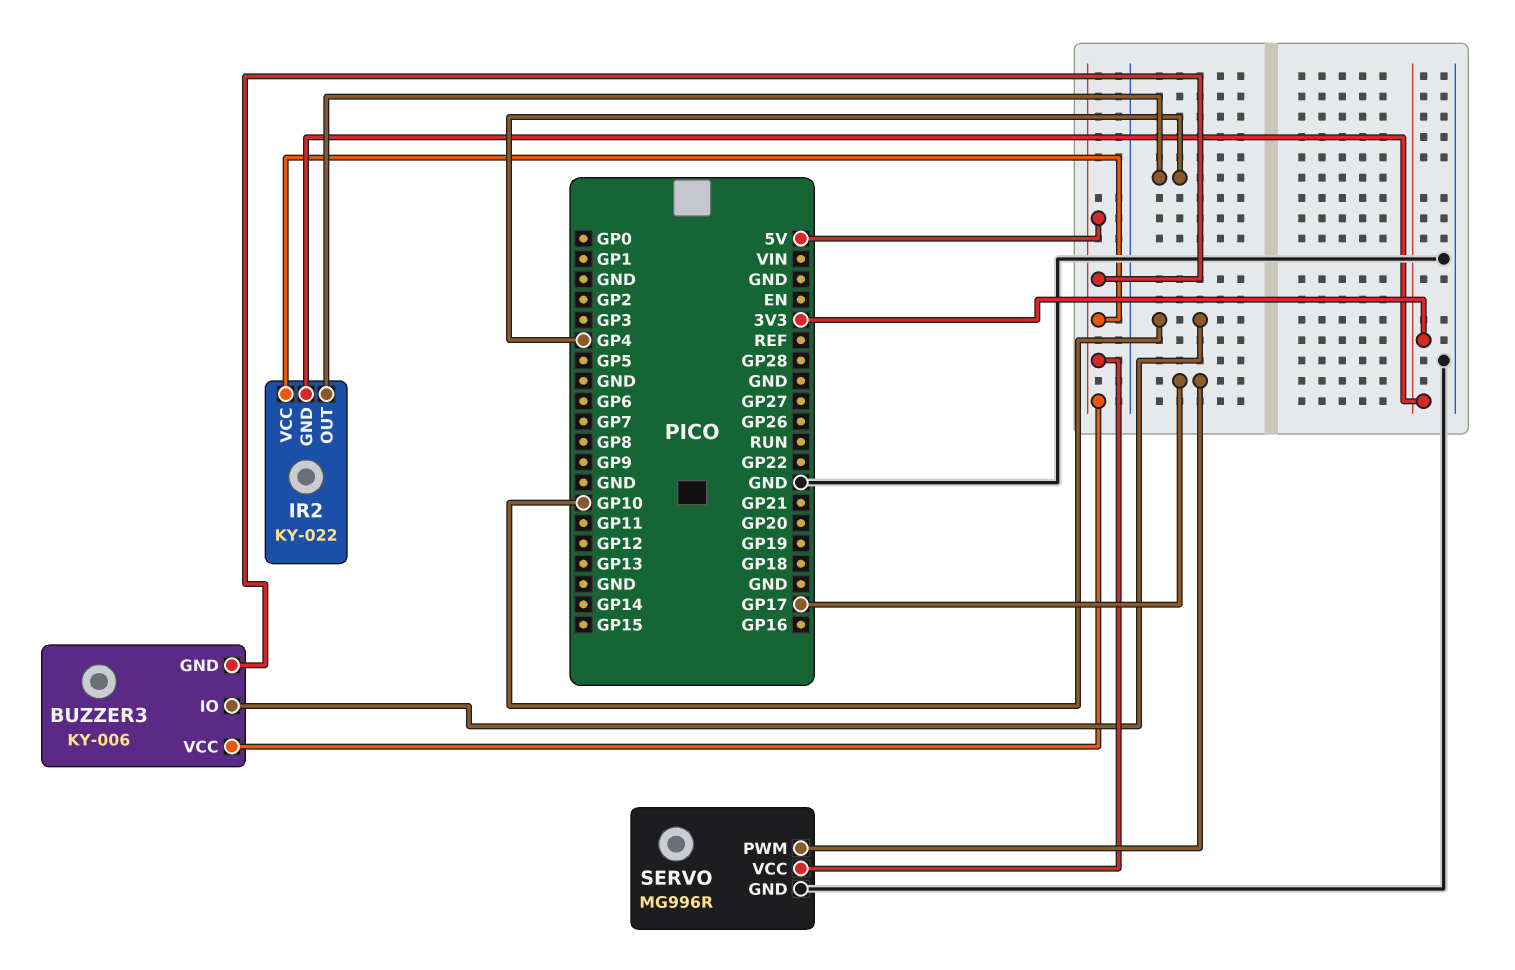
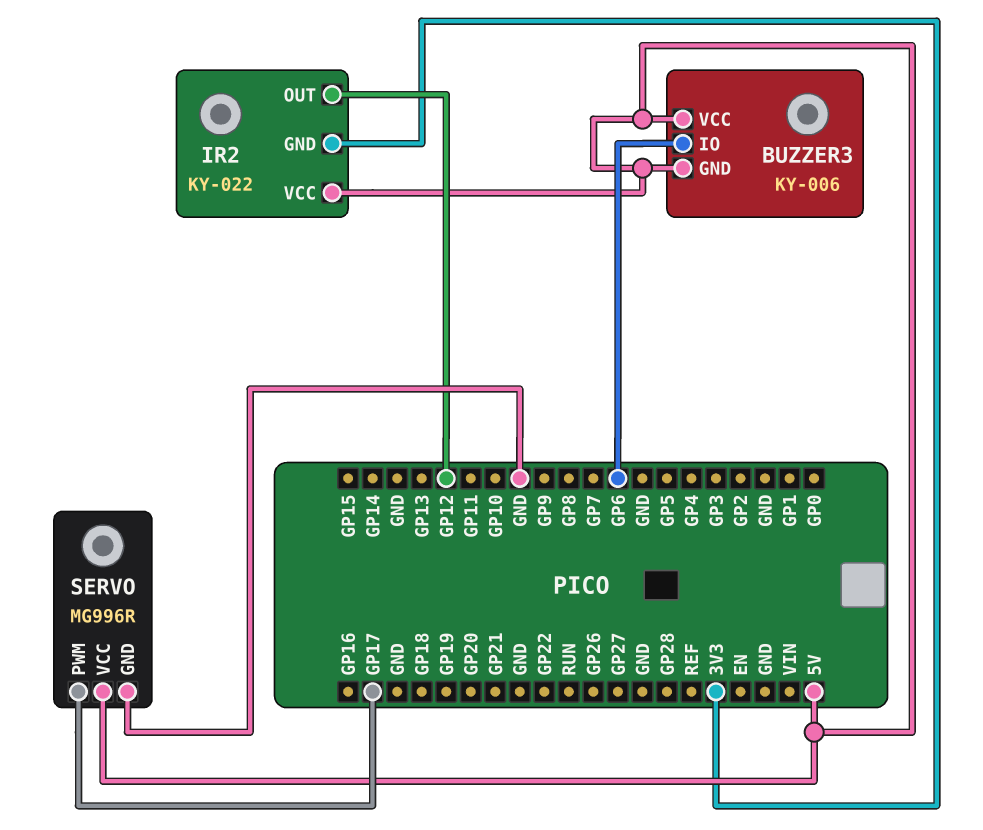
BUZZER3 pin IO: GP10 -> GP6
IR2 pin OUT: GP4 -> GP12

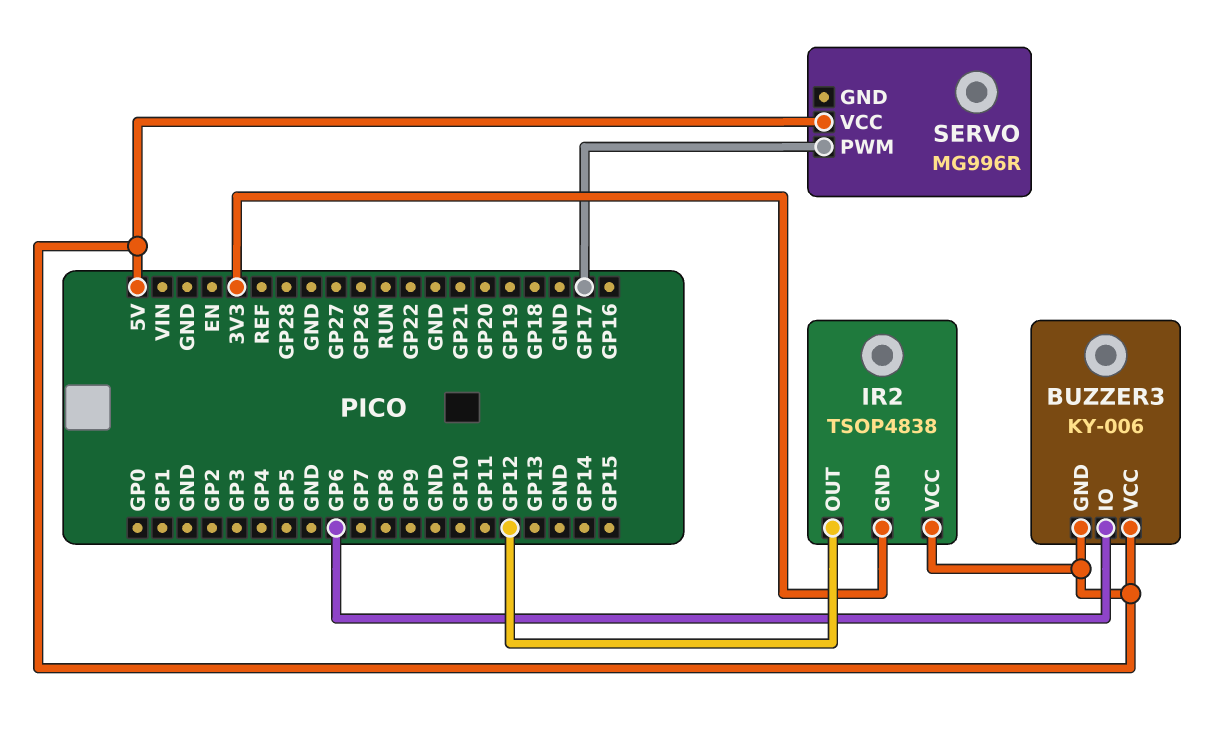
IR2: KY-022 -> TSOP4838
SERVO pin GND: GND -> none

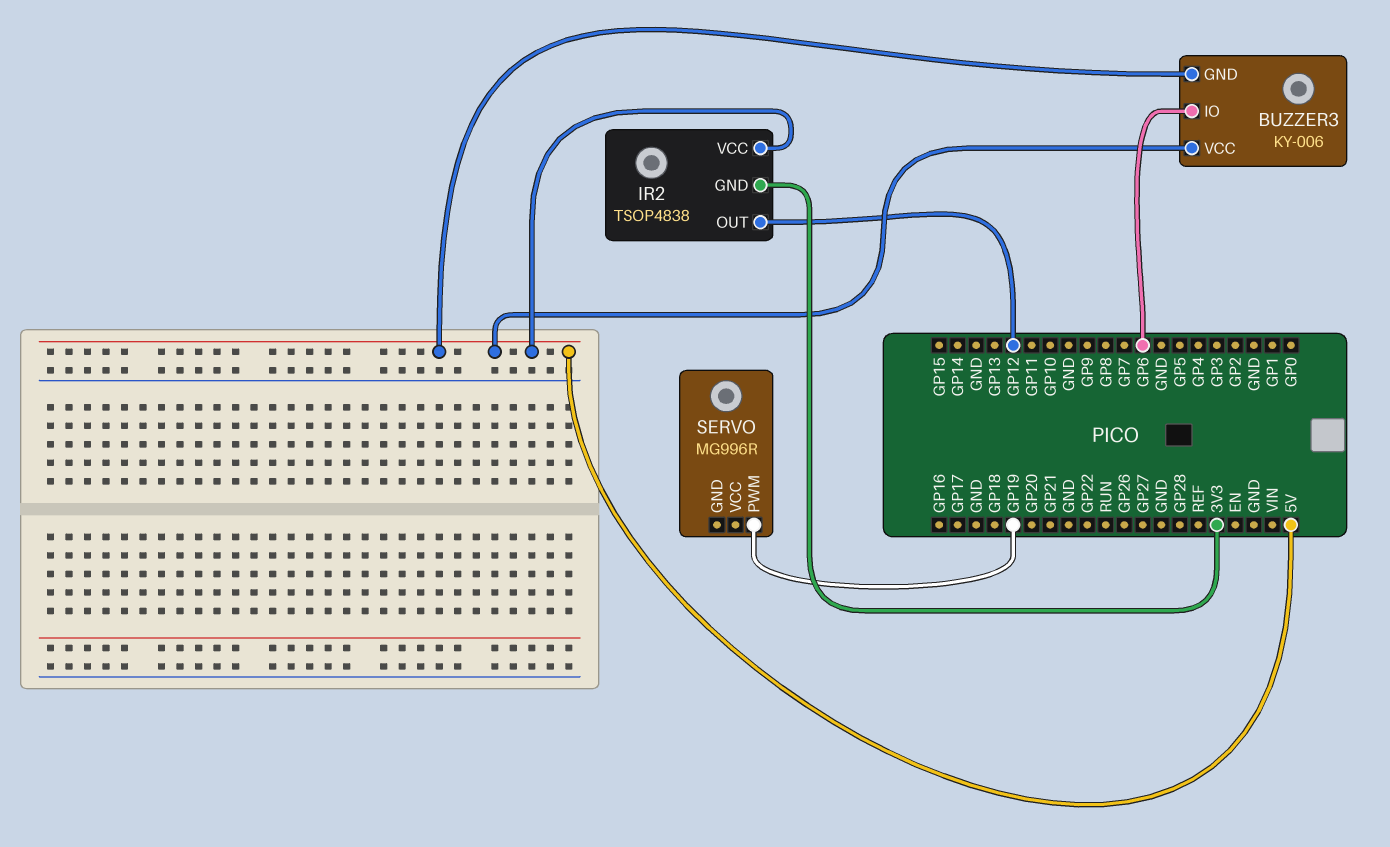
SERVO pin PWM: GP17 -> GP19
SERVO pin VCC: 5V -> none

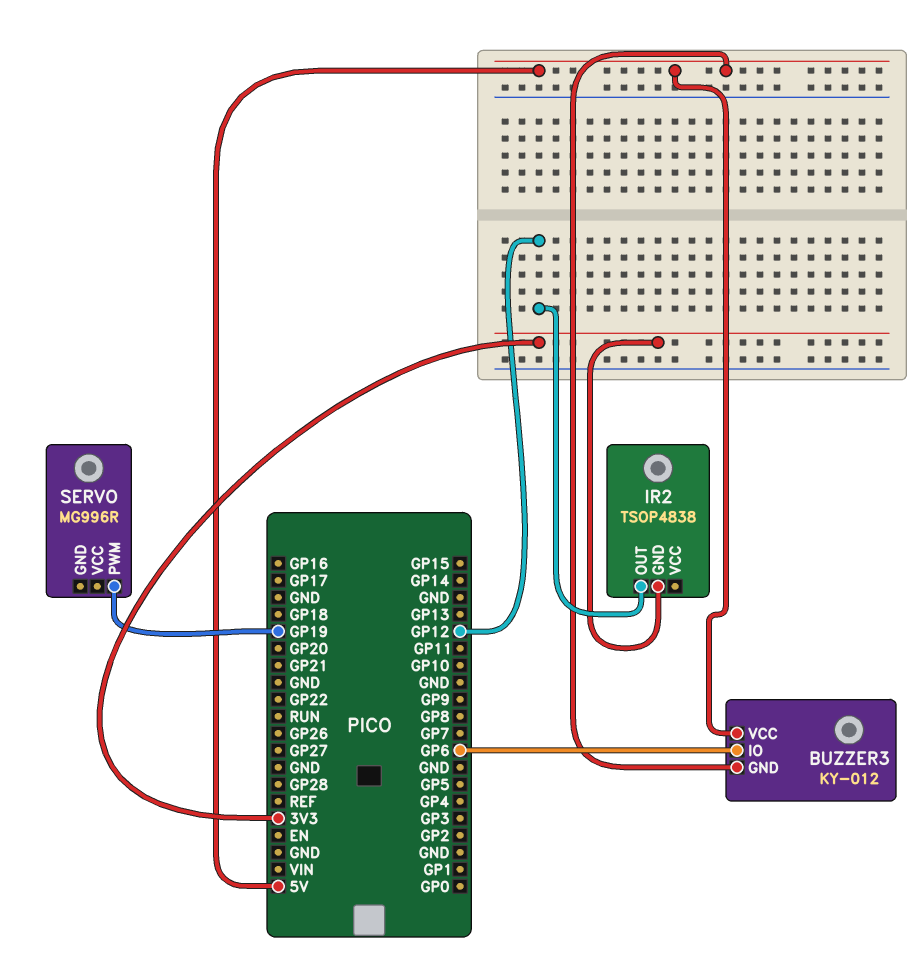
BUZZER3: KY-006 -> KY-012
IR2 pin VCC: 5V -> none

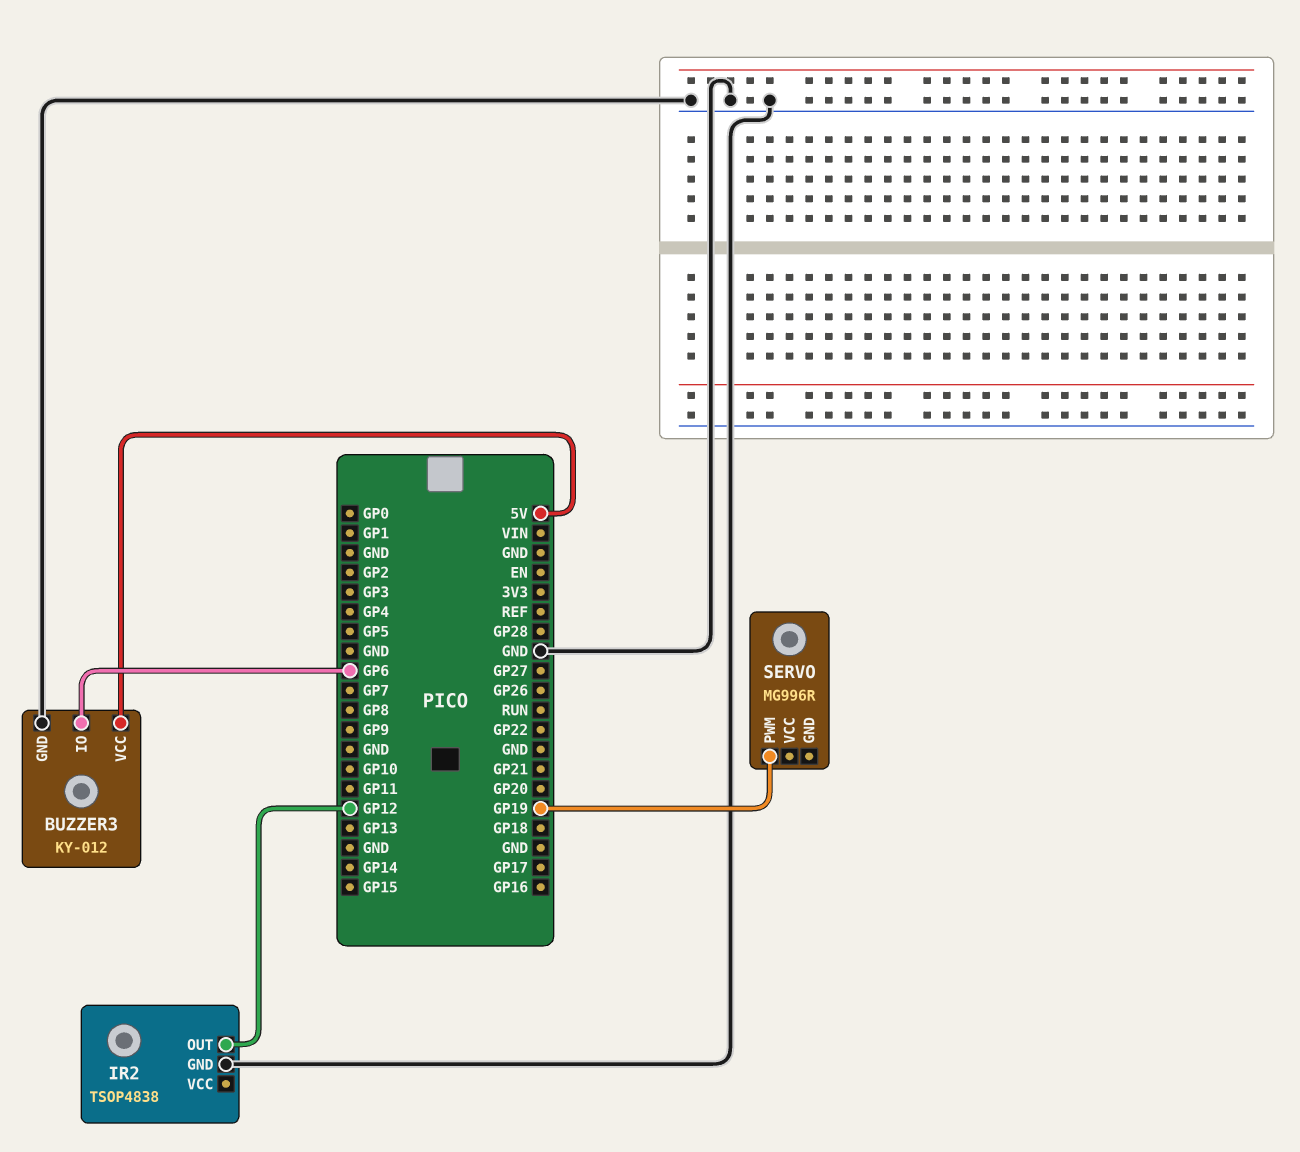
BUZZER3 pin GND: 5V -> GND
IR2 pin GND: 3V3 -> GND

